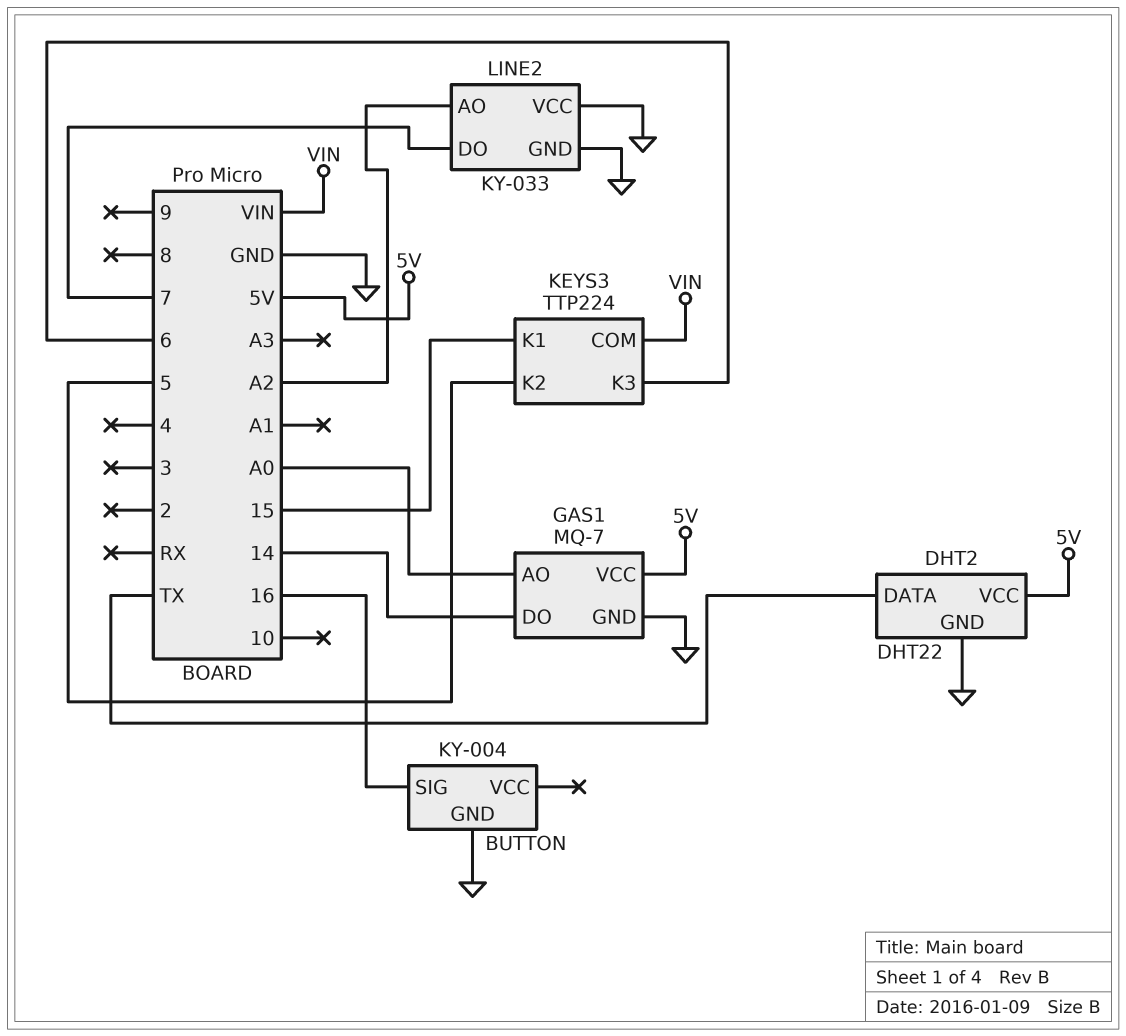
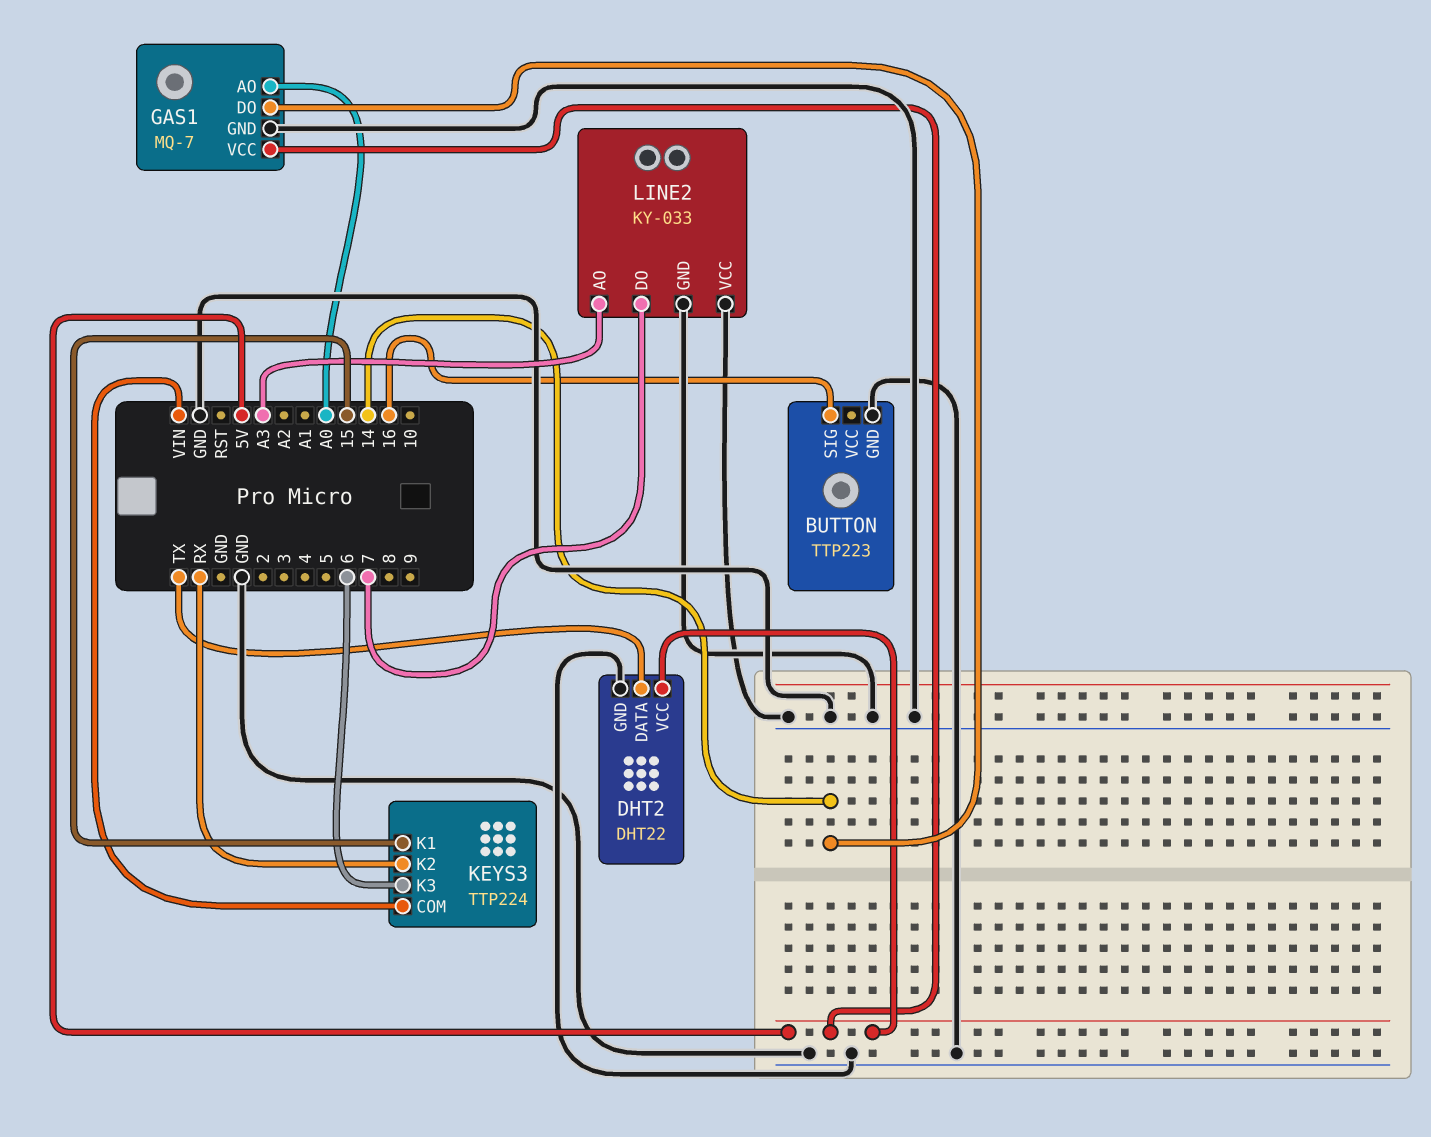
BUTTON: KY-004 -> TTP223
KEYS3 pin K2: 5 -> RX
LINE2 pin AO: A2 -> A3

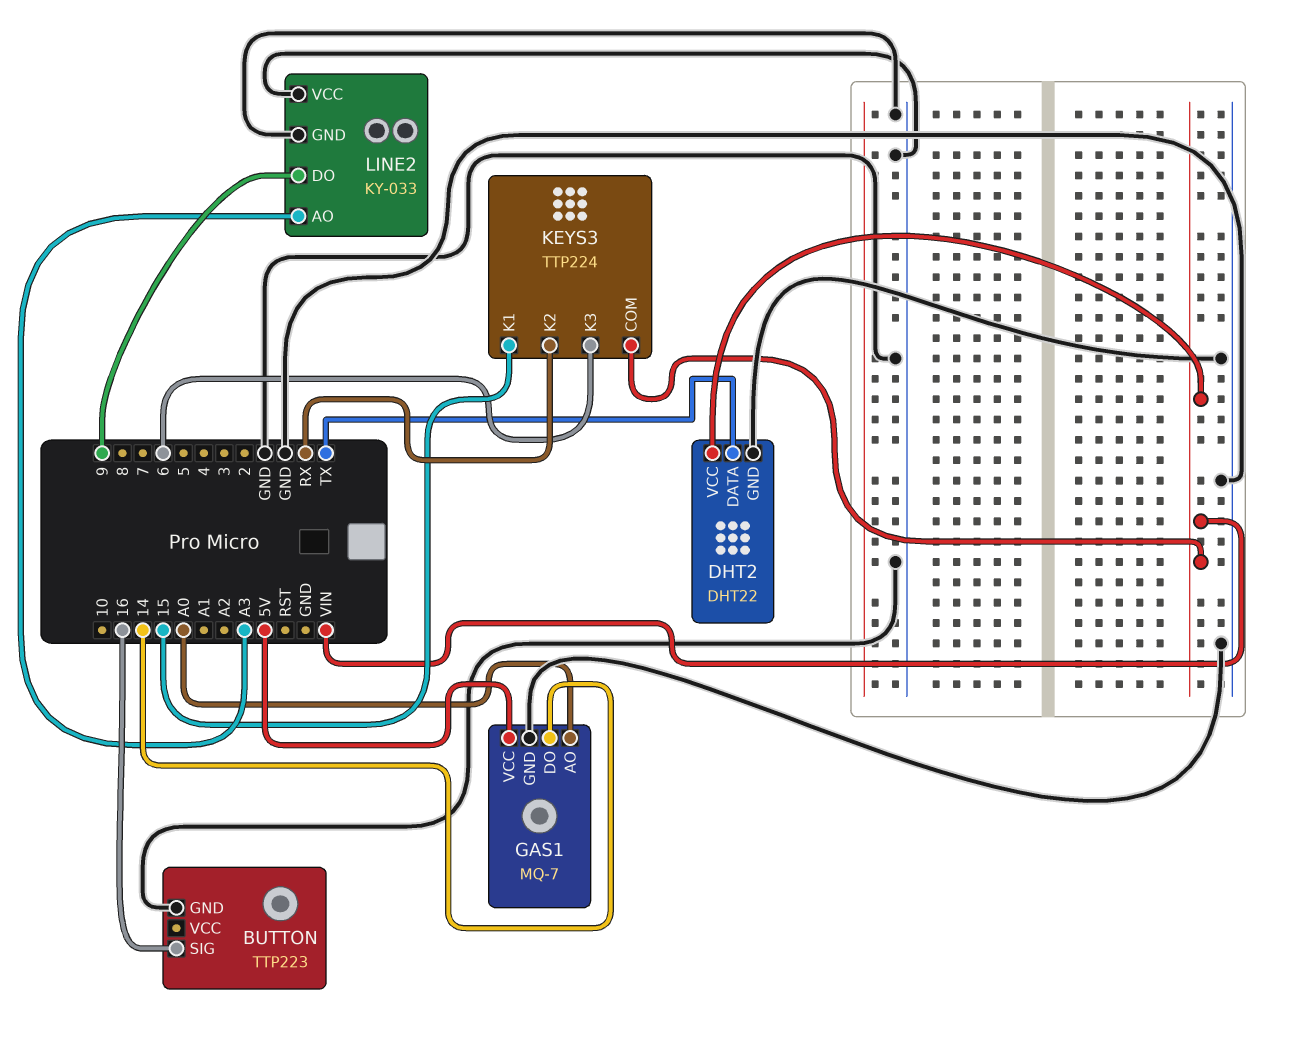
DHT2 pin VCC: 5V -> VIN
LINE2 pin DO: 7 -> 9

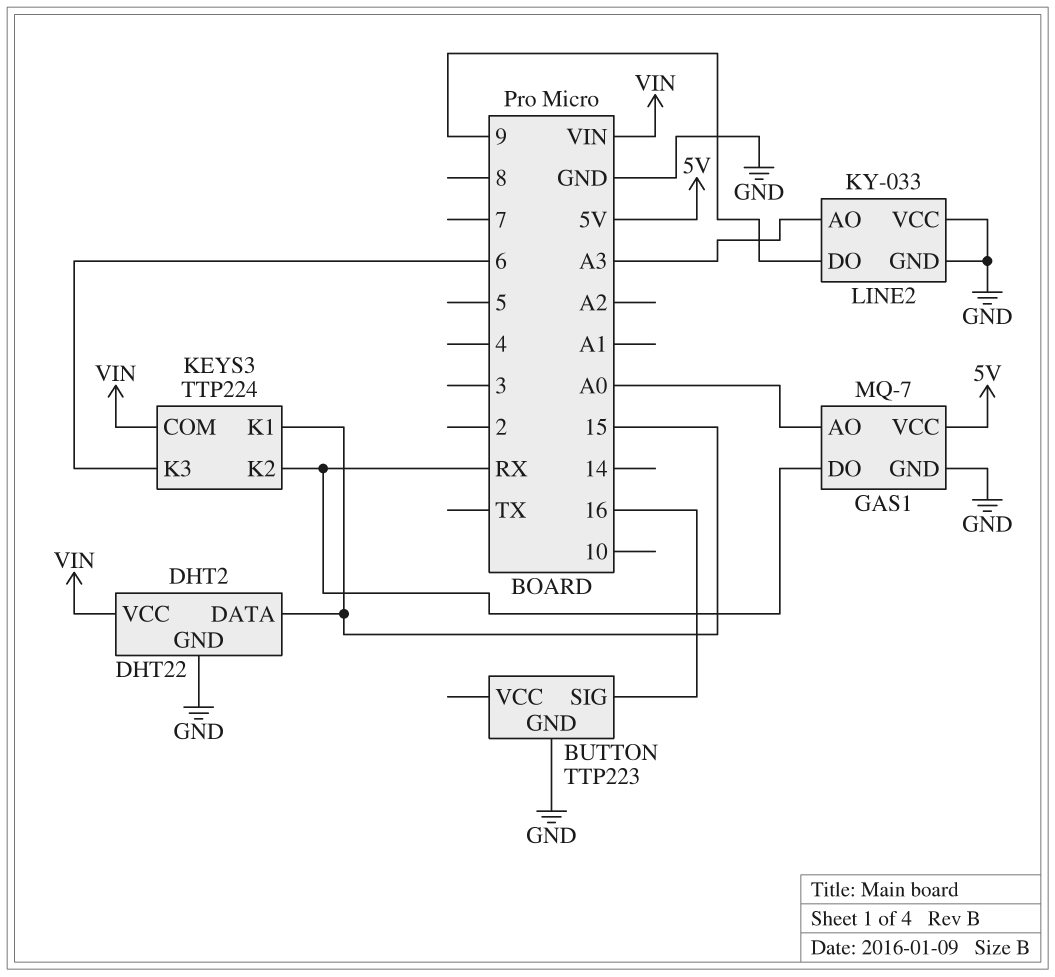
DHT2 pin DATA: TX -> 15
GAS1 pin DO: 14 -> RX

